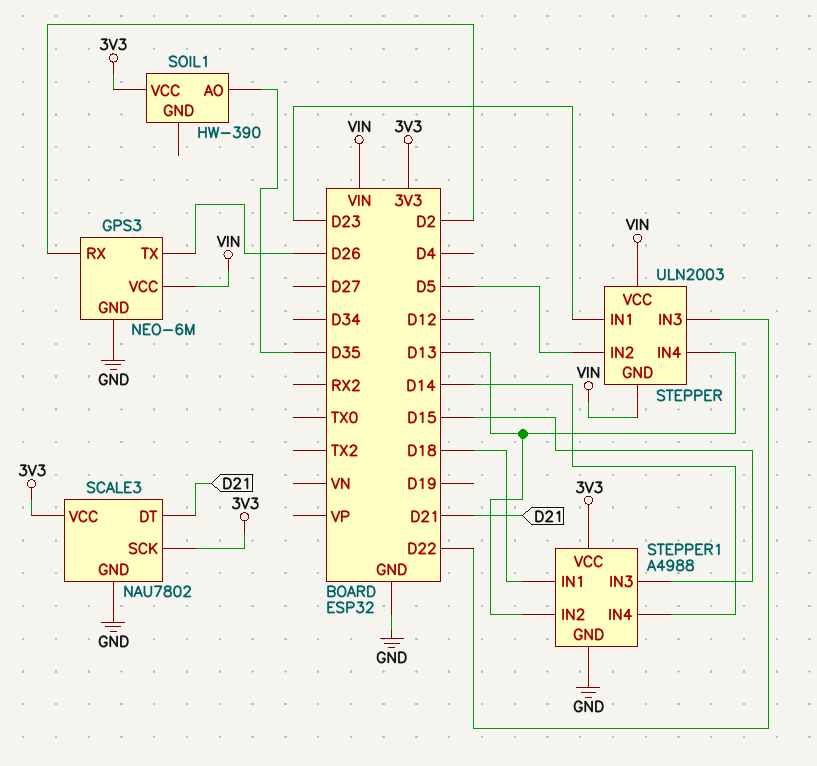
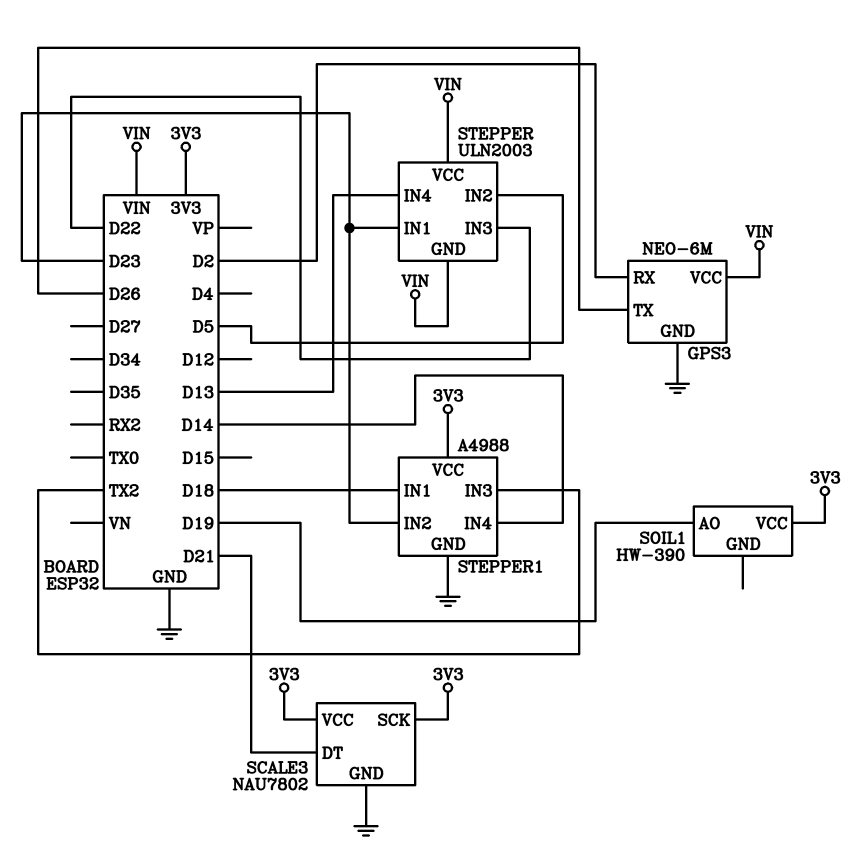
SOIL1 pin AO: D35 -> D19
STEPPER1 pin IN2: D13 -> D23
STEPPER1 pin IN3: D15 -> TX2

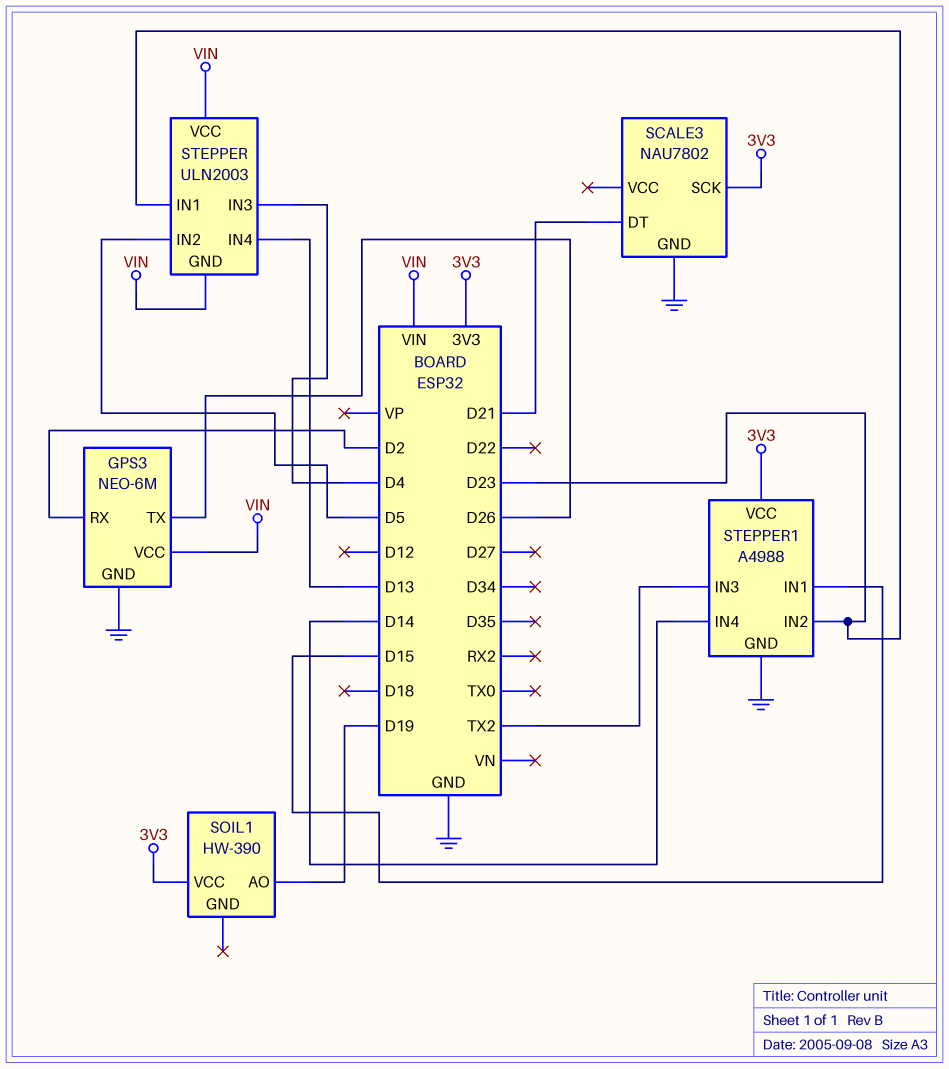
SCALE3 pin VCC: 3V3 -> none
STEPPER pin IN3: D22 -> D4
STEPPER1 pin IN1: D18 -> D15

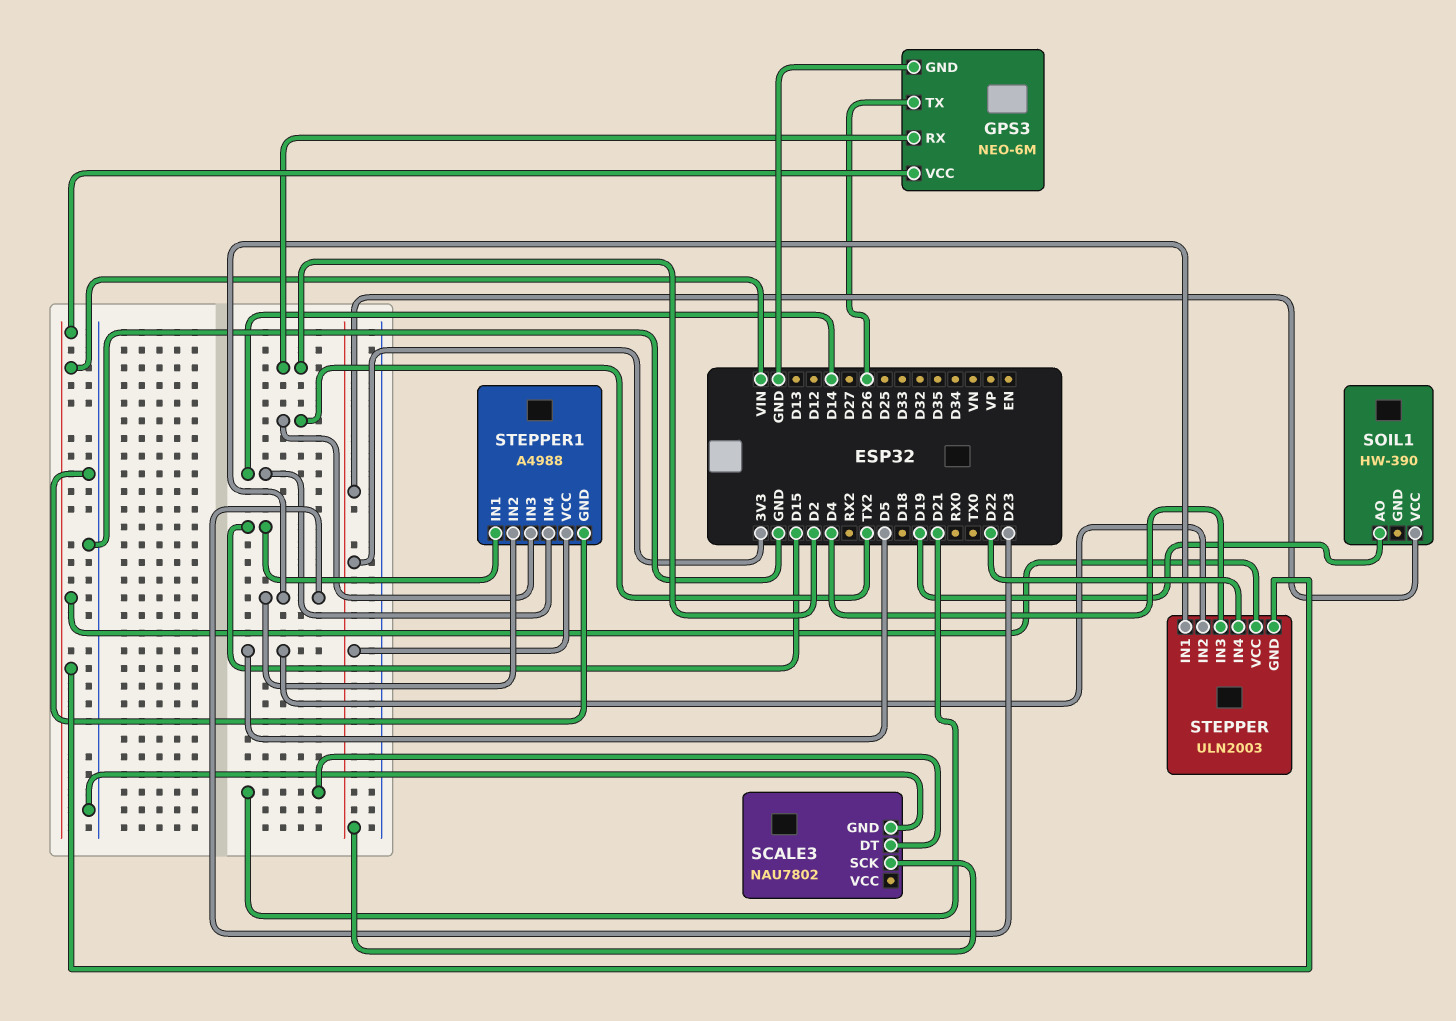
STEPPER pin IN4: D13 -> D22

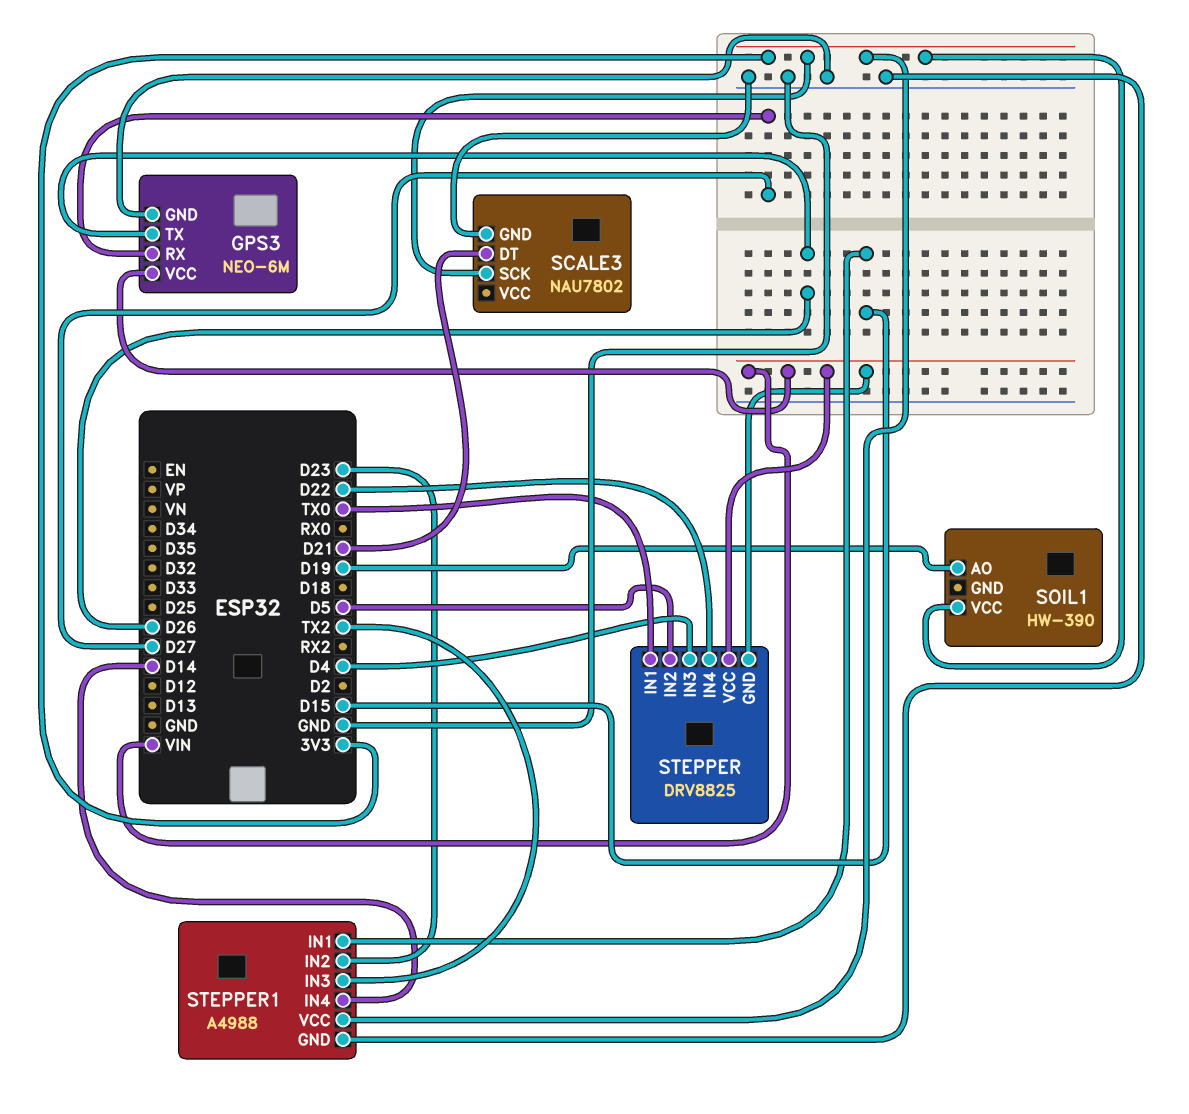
GPS3 pin RX: D2 -> D27
STEPPER: ULN2003 -> DRV8825
STEPPER pin IN1: D23 -> TX0

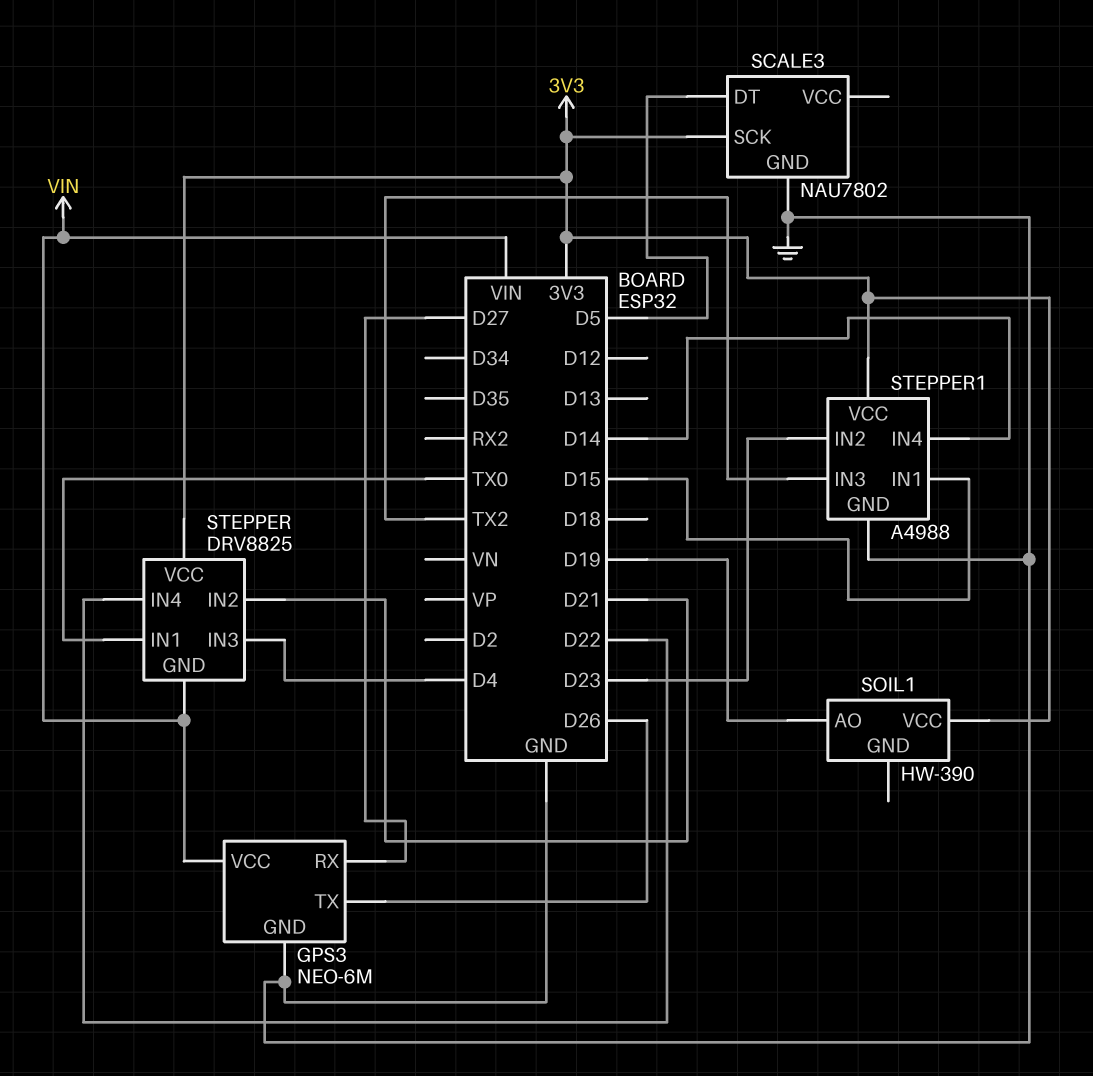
SCALE3 pin DT: D21 -> D5
STEPPER pin IN2: D5 -> D21
STEPPER pin VCC: VIN -> 3V3

